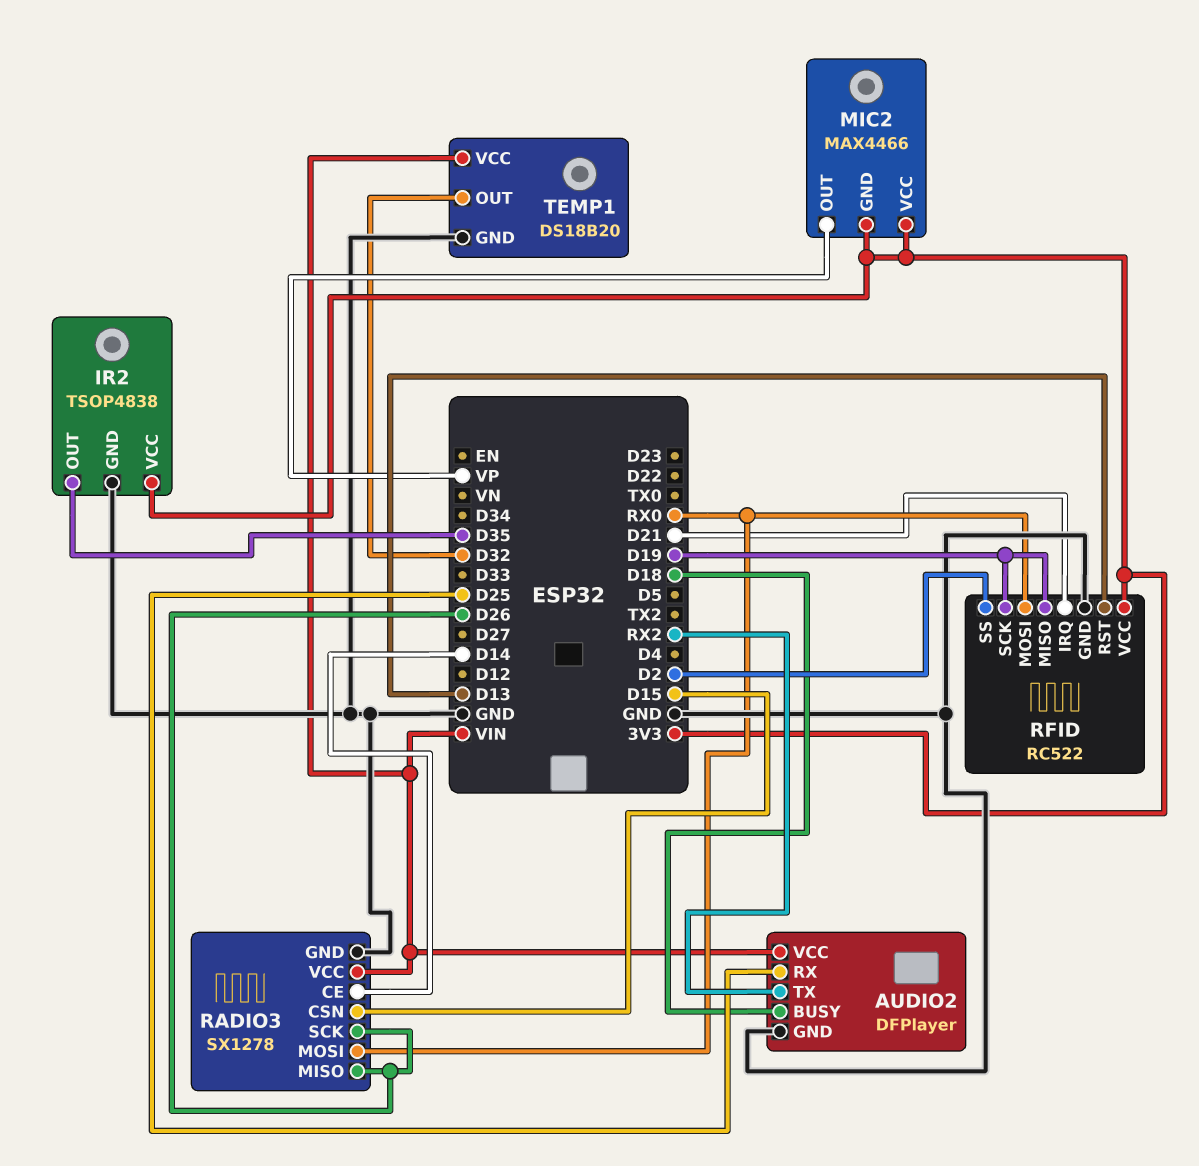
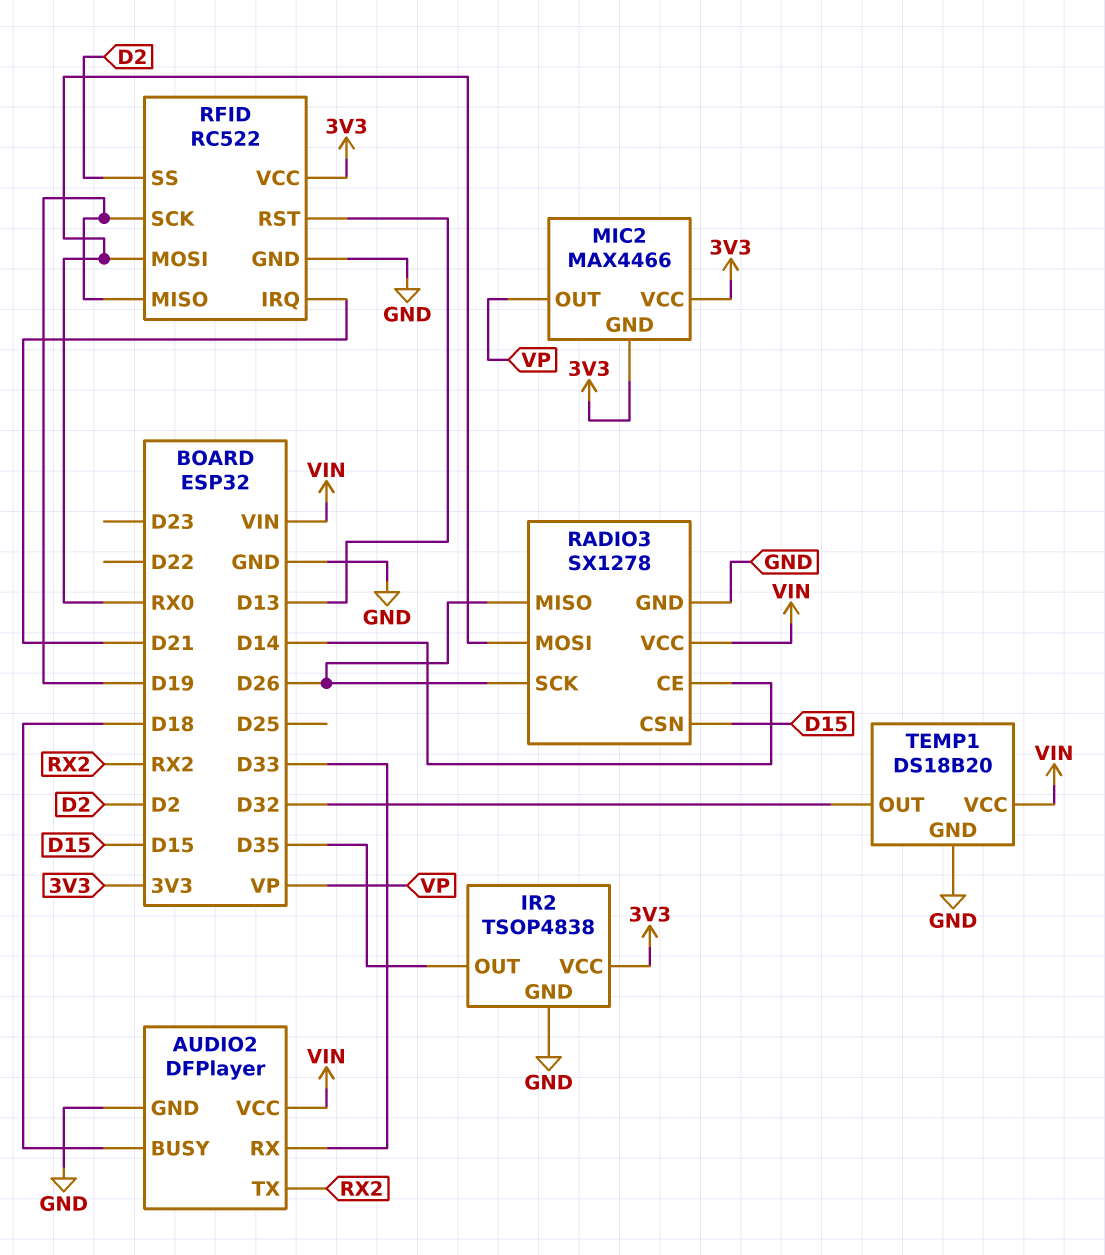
AUDIO2 pin RX: D25 -> D33

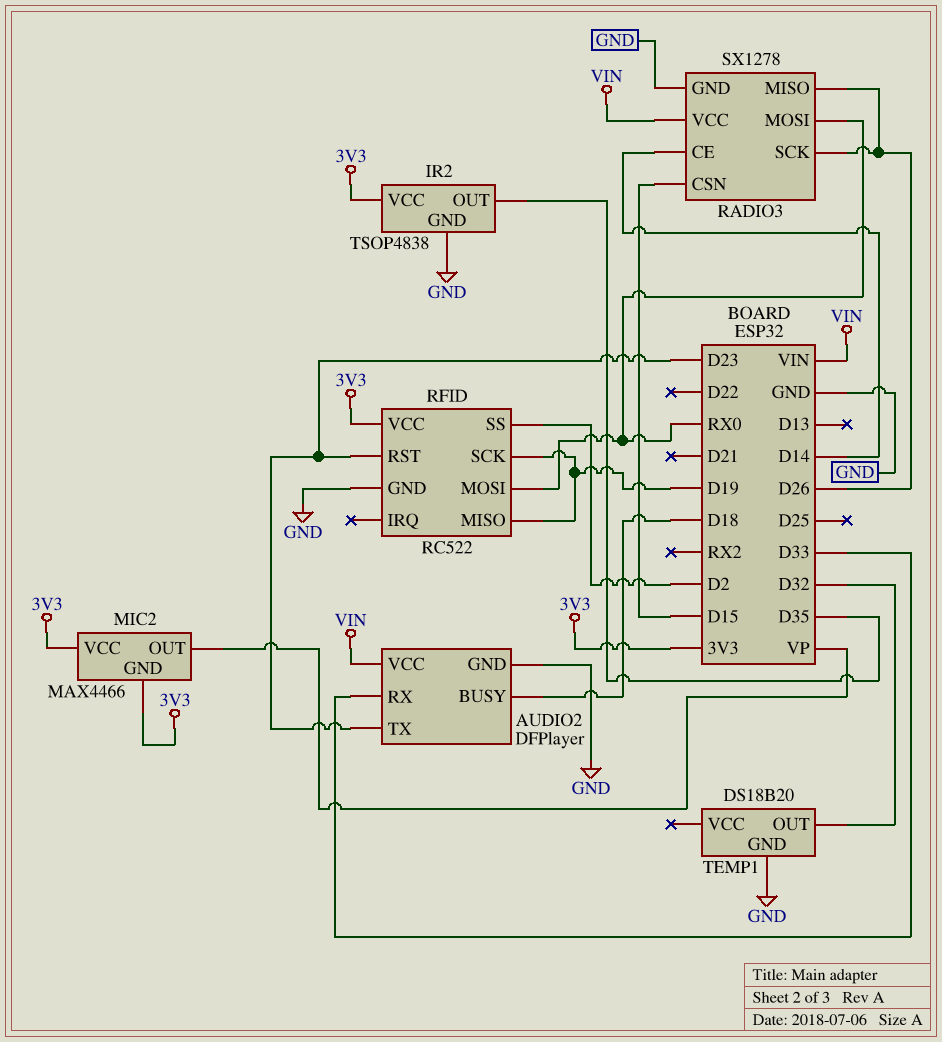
AUDIO2 pin TX: RX2 -> D23
RFID pin IRQ: D21 -> none
RFID pin RST: D13 -> D23
TEMP1 pin VCC: VIN -> none

